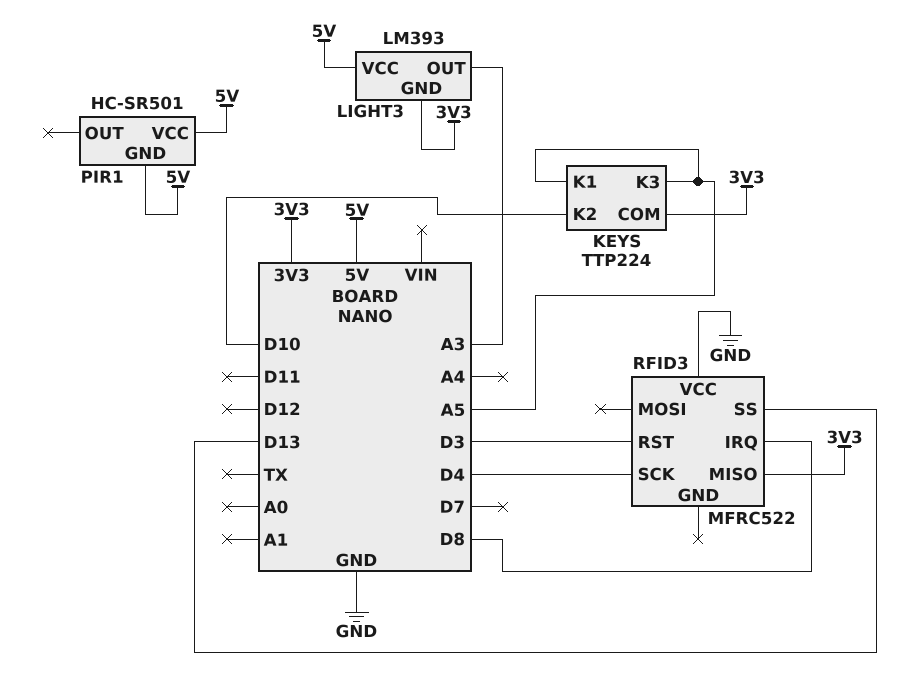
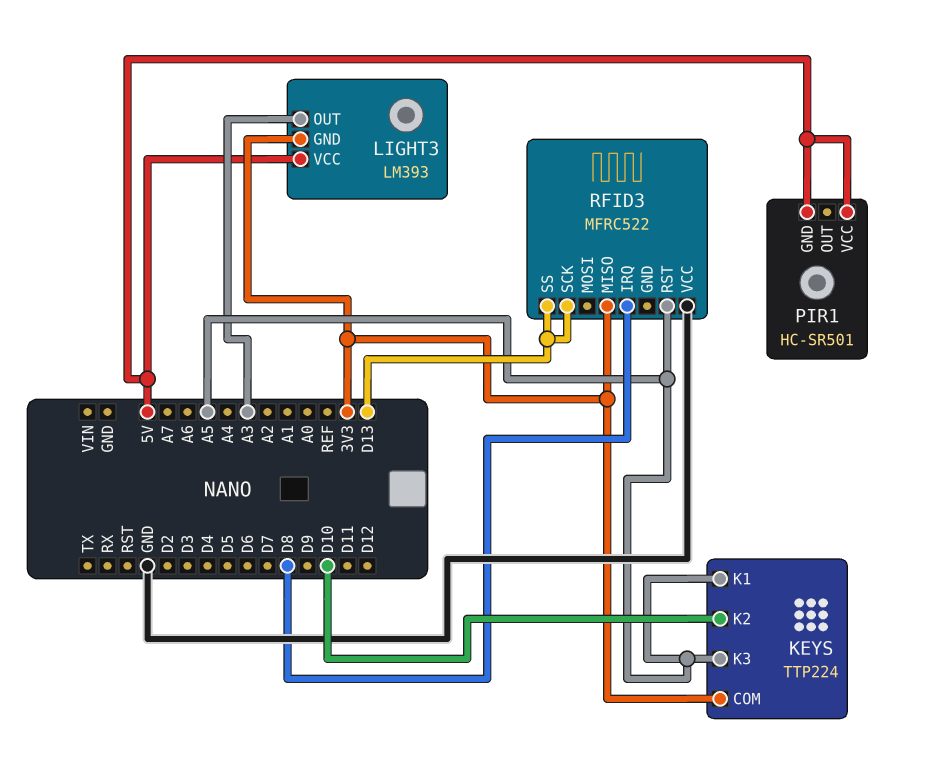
RFID3 pin RST: D3 -> A5
RFID3 pin SCK: D4 -> D13

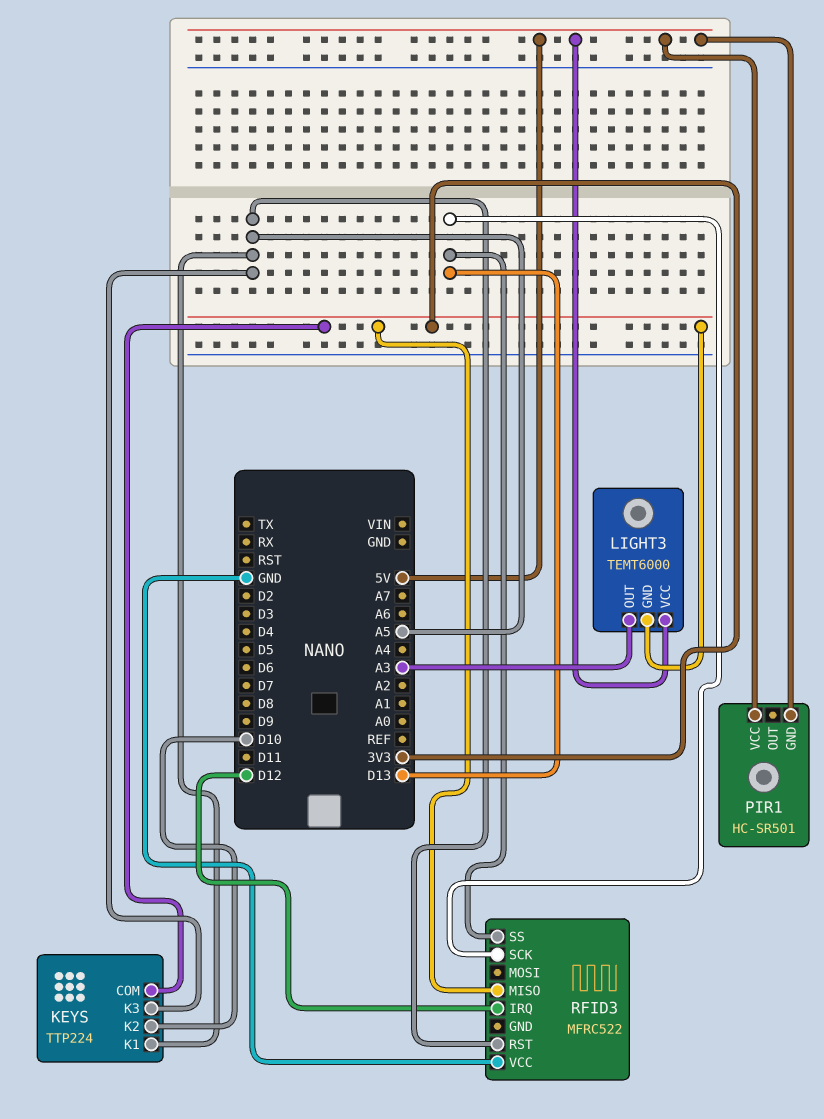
LIGHT3: LM393 -> TEMT6000
RFID3 pin IRQ: D8 -> D12

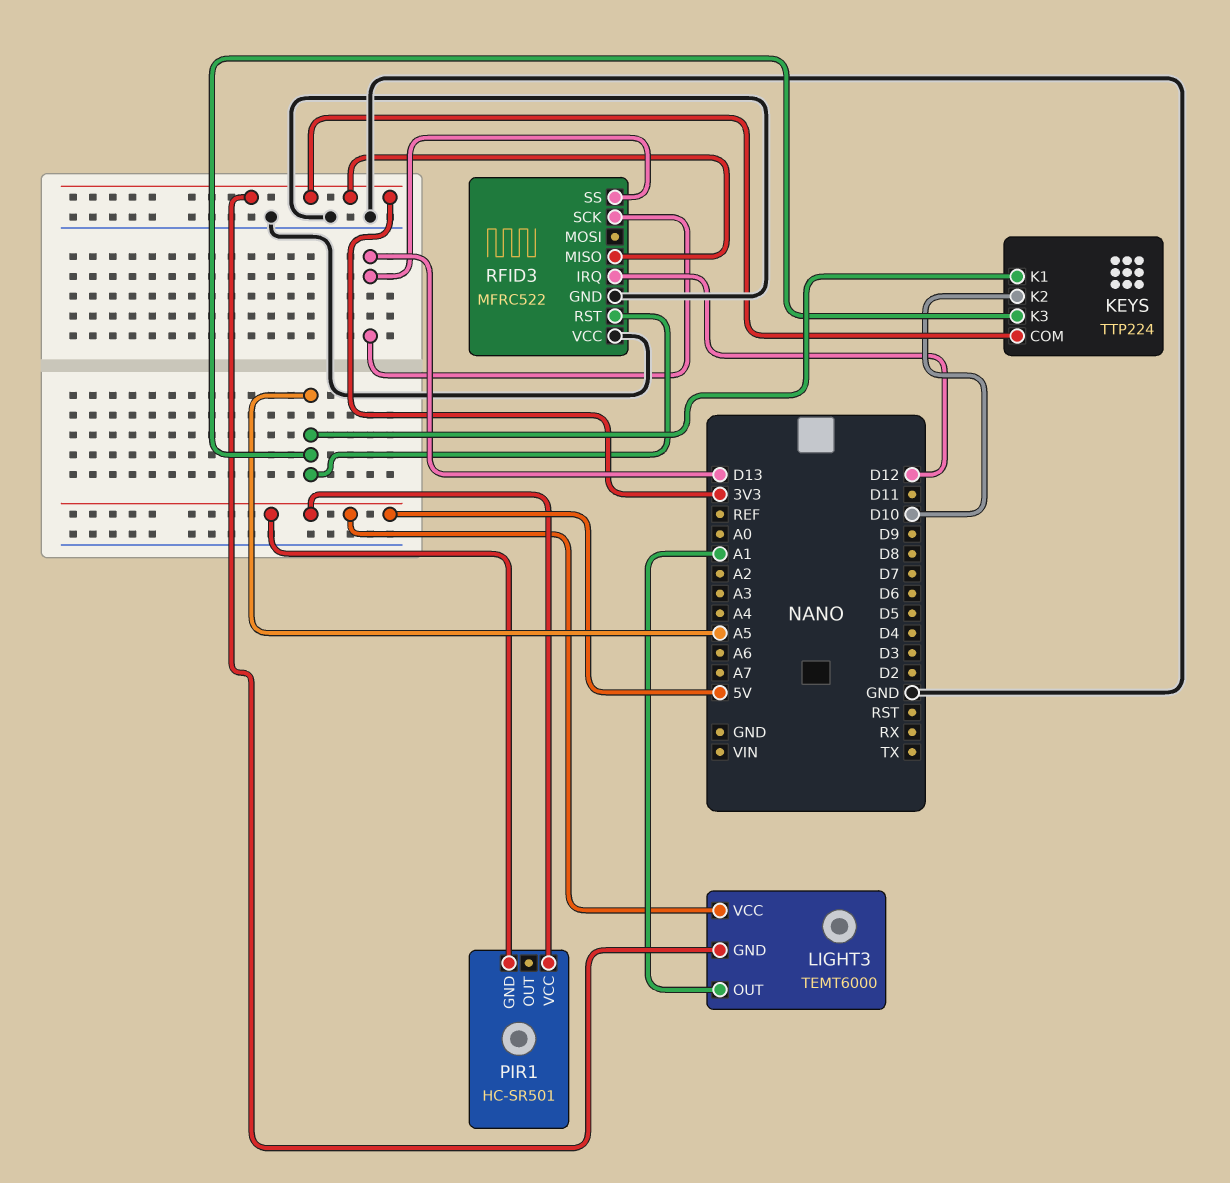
LIGHT3 pin OUT: A3 -> A1
RFID3 pin GND: none -> GND

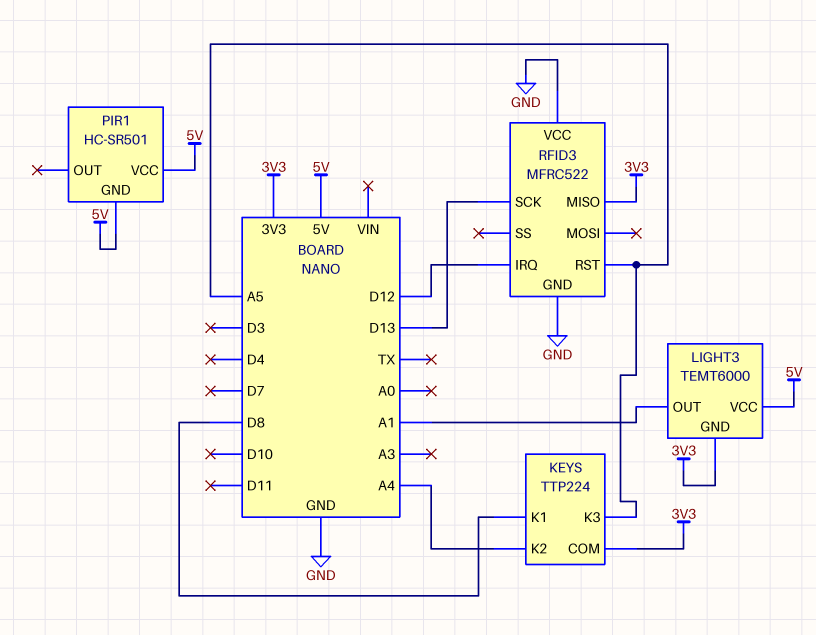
KEYS pin K1: A5 -> D8
KEYS pin K2: D10 -> A4
RFID3 pin SS: D13 -> none

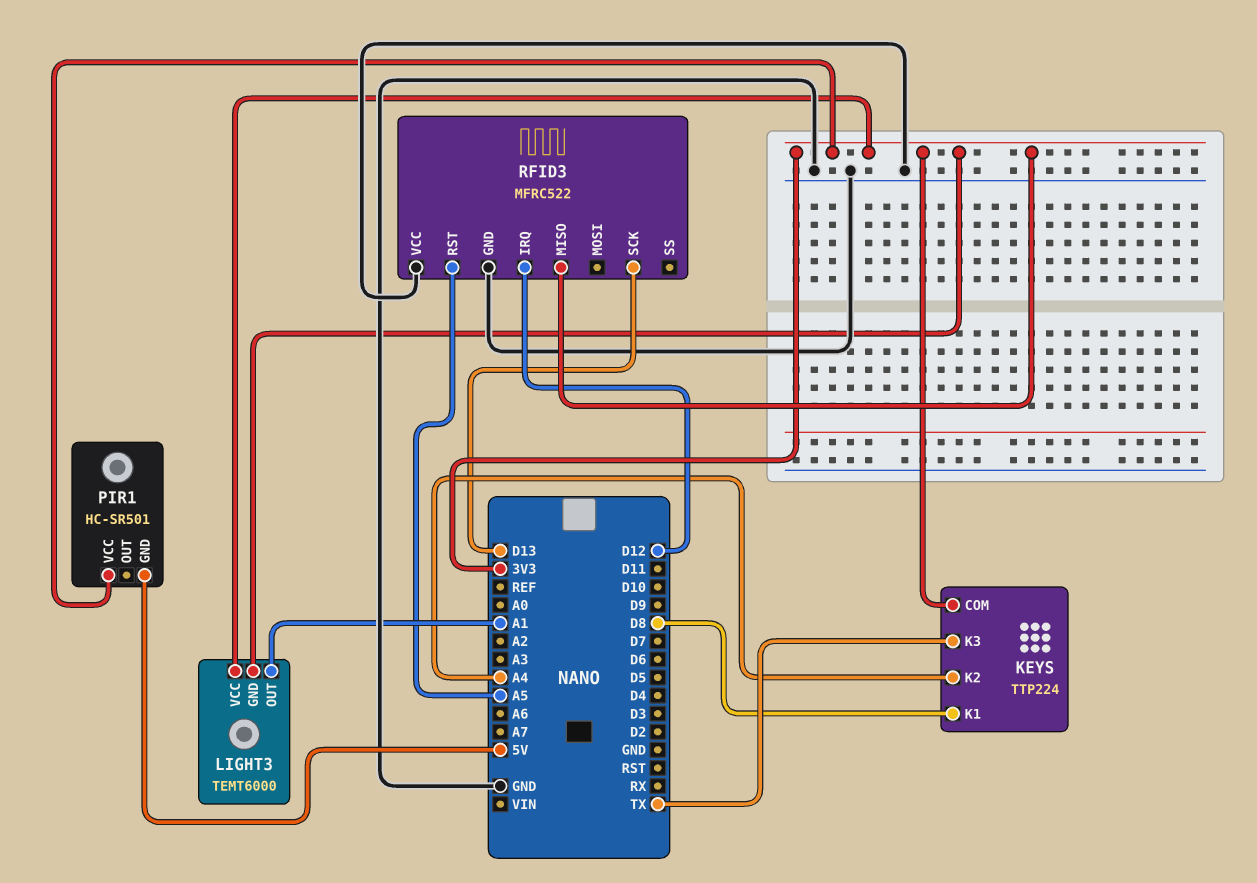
KEYS pin K3: A5 -> TX
LIGHT3 pin VCC: 5V -> 3V3
PIR1 pin VCC: 5V -> 3V3

